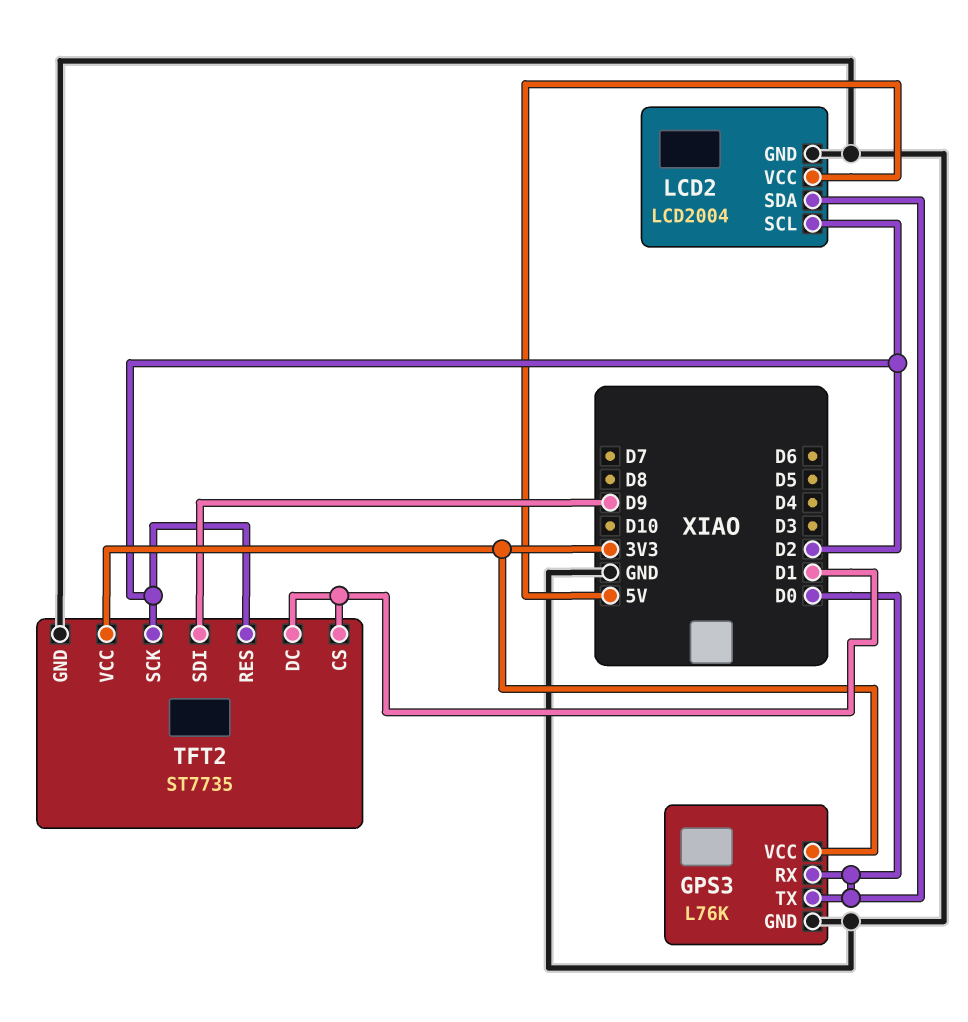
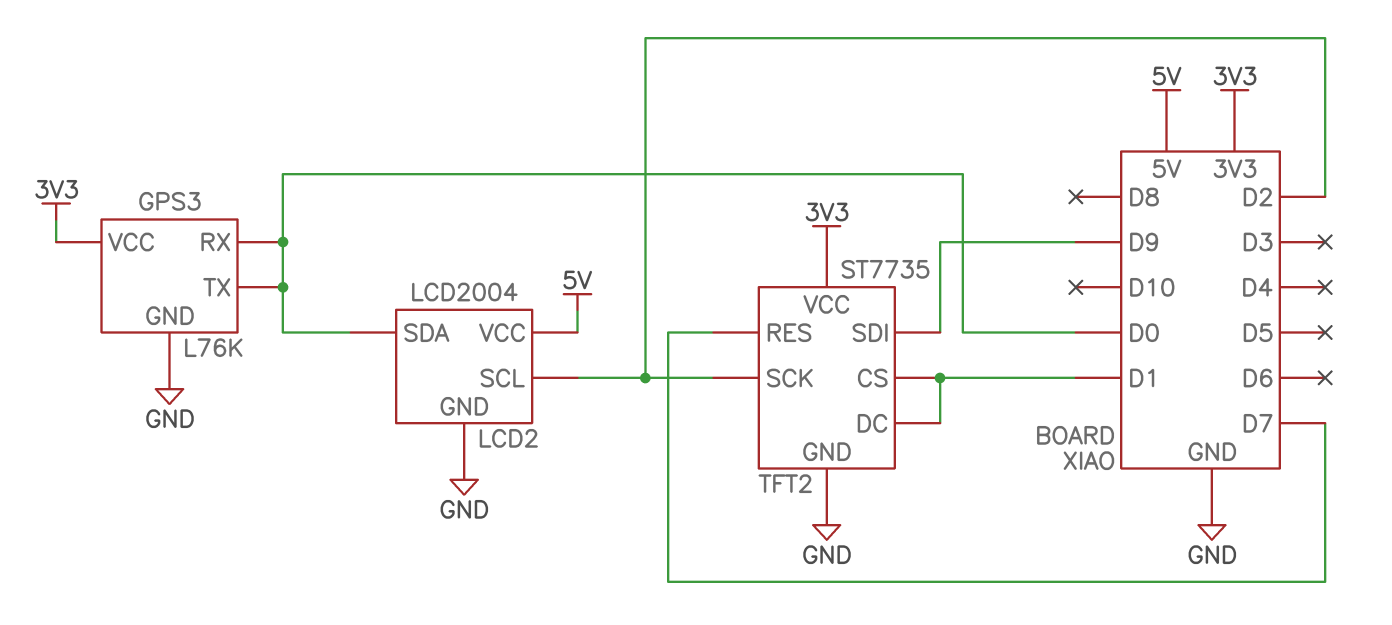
TFT2 pin RES: D2 -> D7

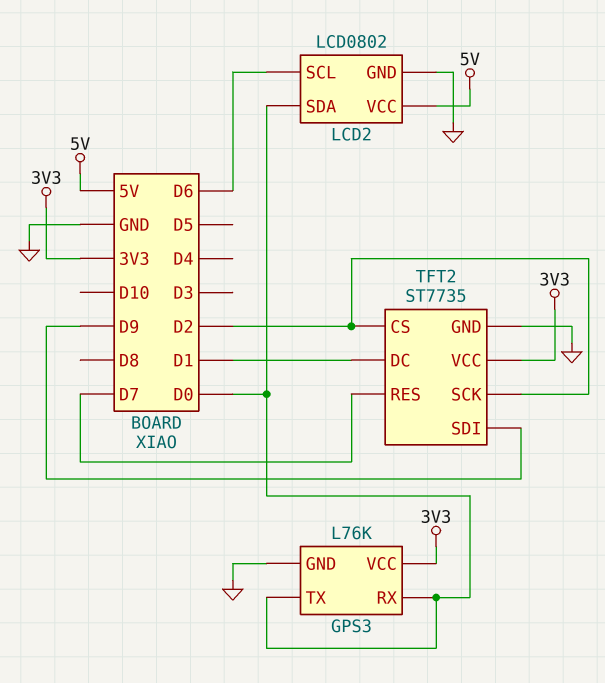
LCD2: LCD2004 -> LCD0802
LCD2 pin SCL: D2 -> D6
TFT2 pin CS: D1 -> D2

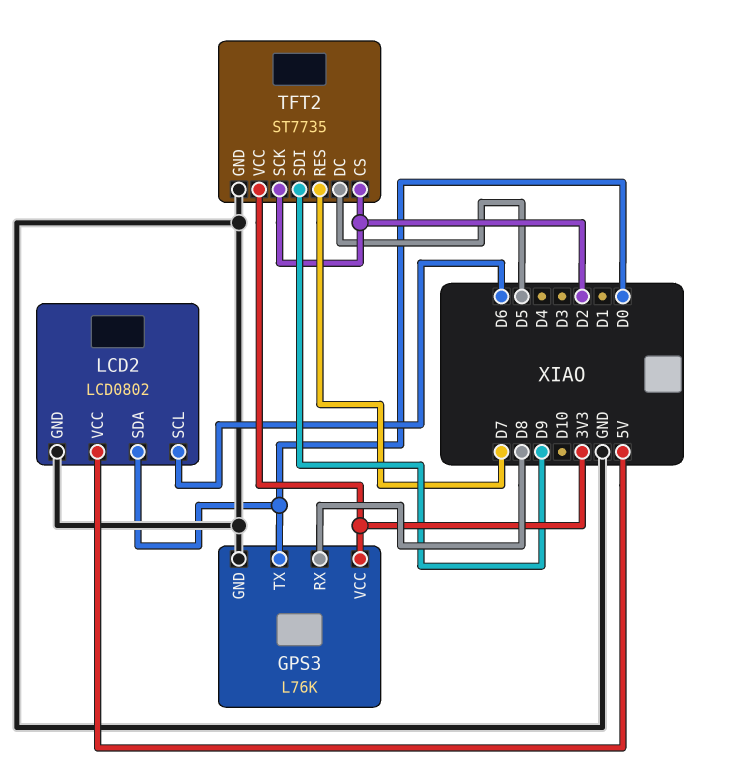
GPS3 pin RX: D0 -> D8
TFT2 pin DC: D1 -> D5

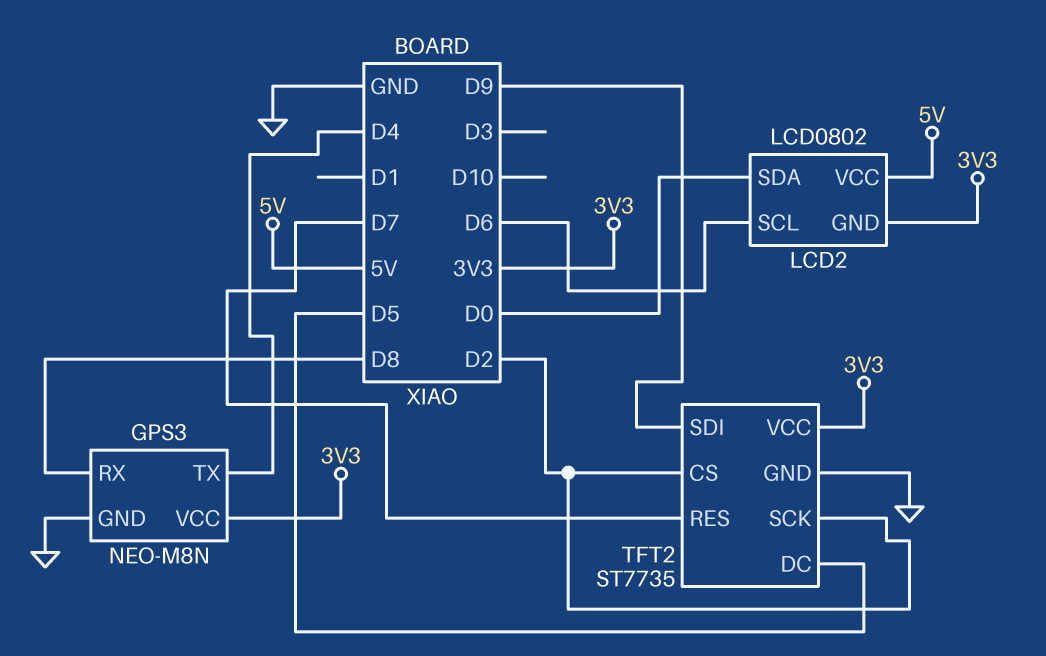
GPS3: L76K -> NEO-M8N
GPS3 pin TX: D0 -> D4
LCD2 pin GND: GND -> 3V3

